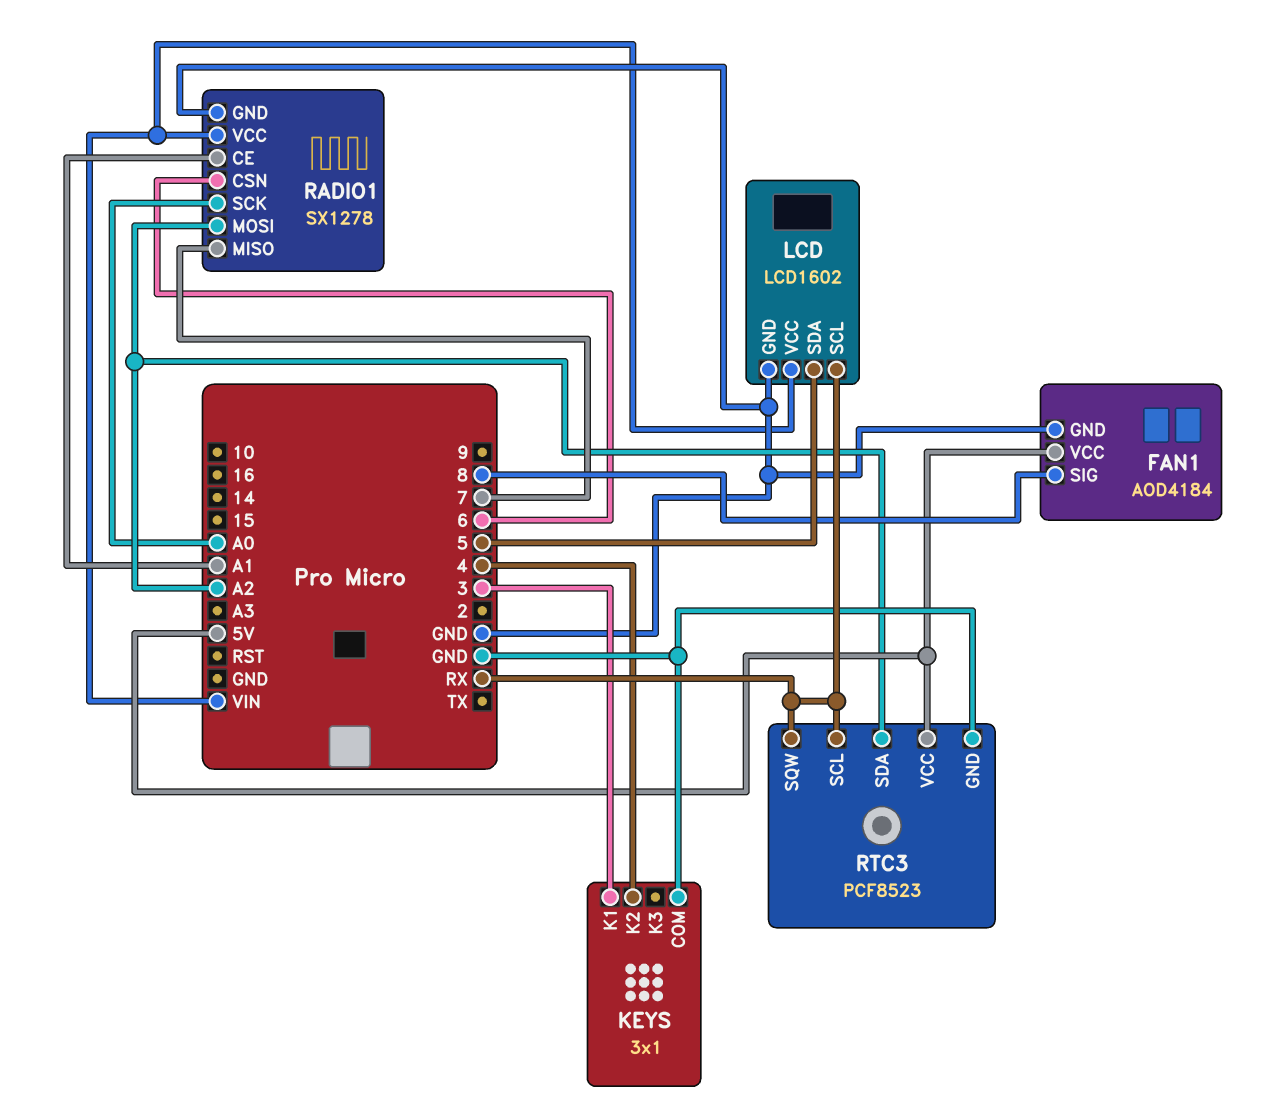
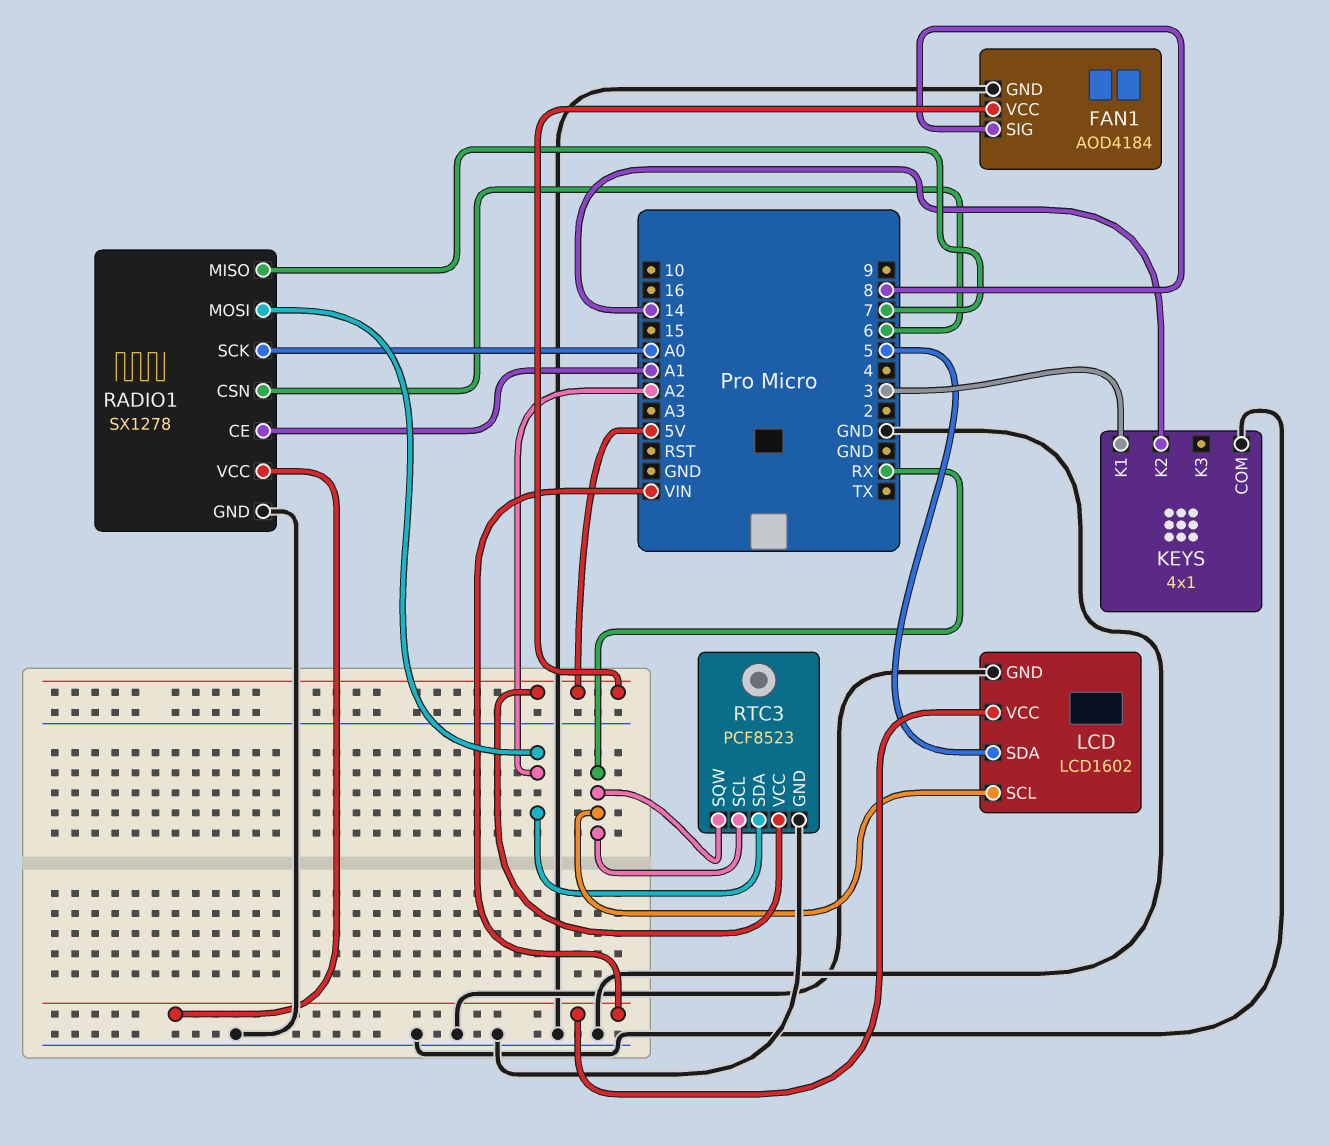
KEYS: 3x1 -> 4x1
KEYS pin K2: 4 -> 14

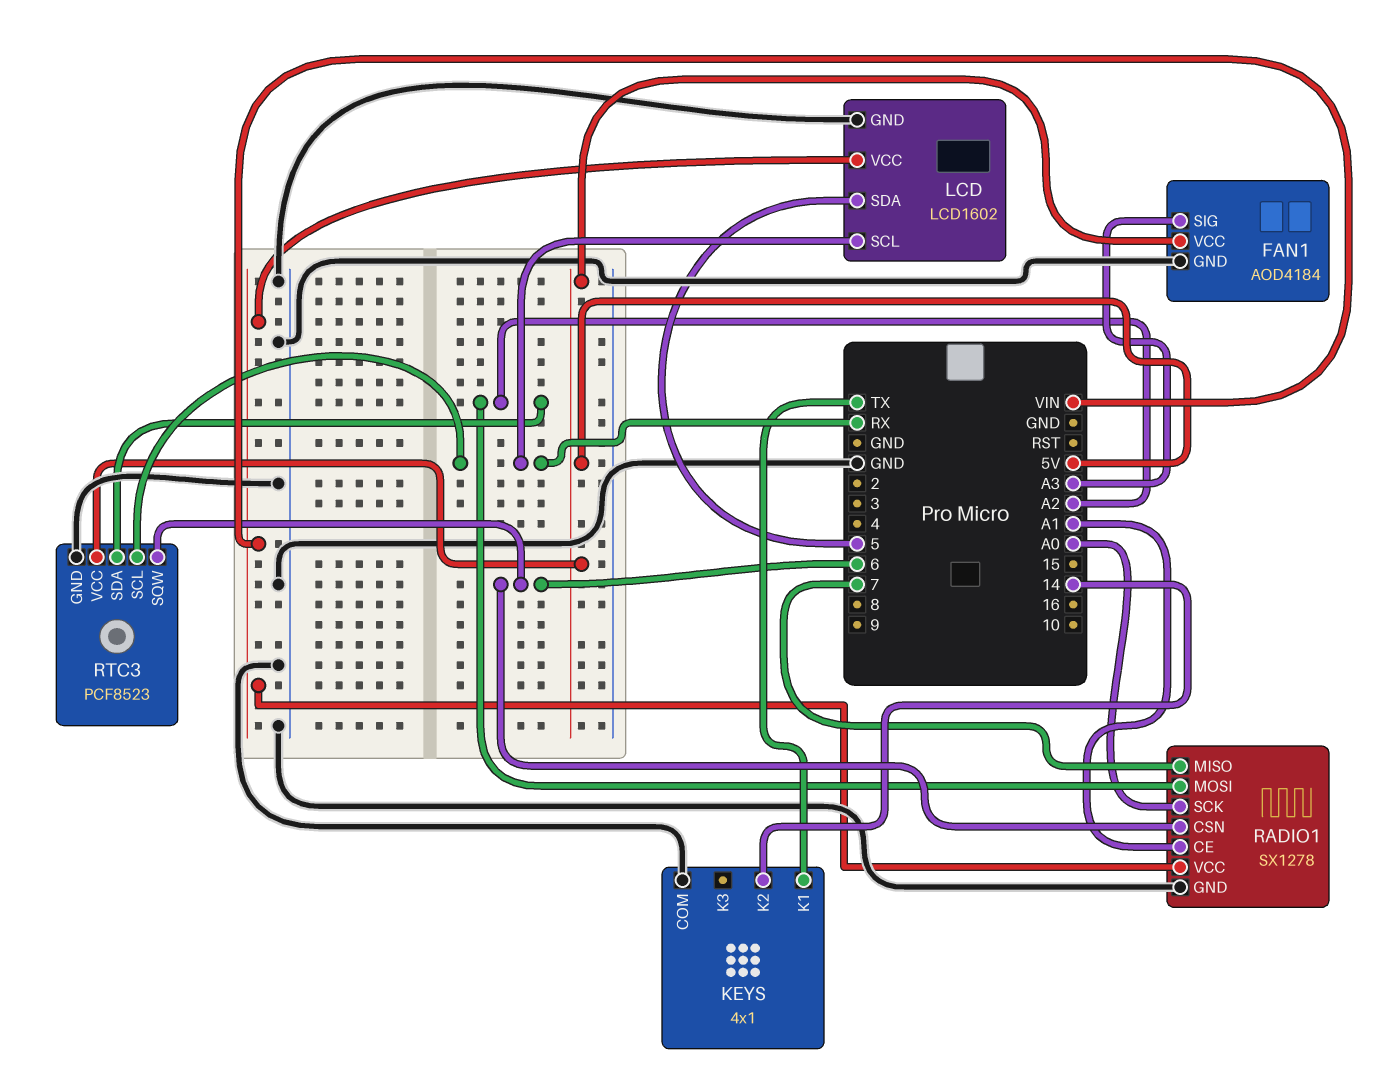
FAN1 pin SIG: 8 -> A3
KEYS pin K1: 3 -> TX
RTC3 pin SQW: RX -> 6

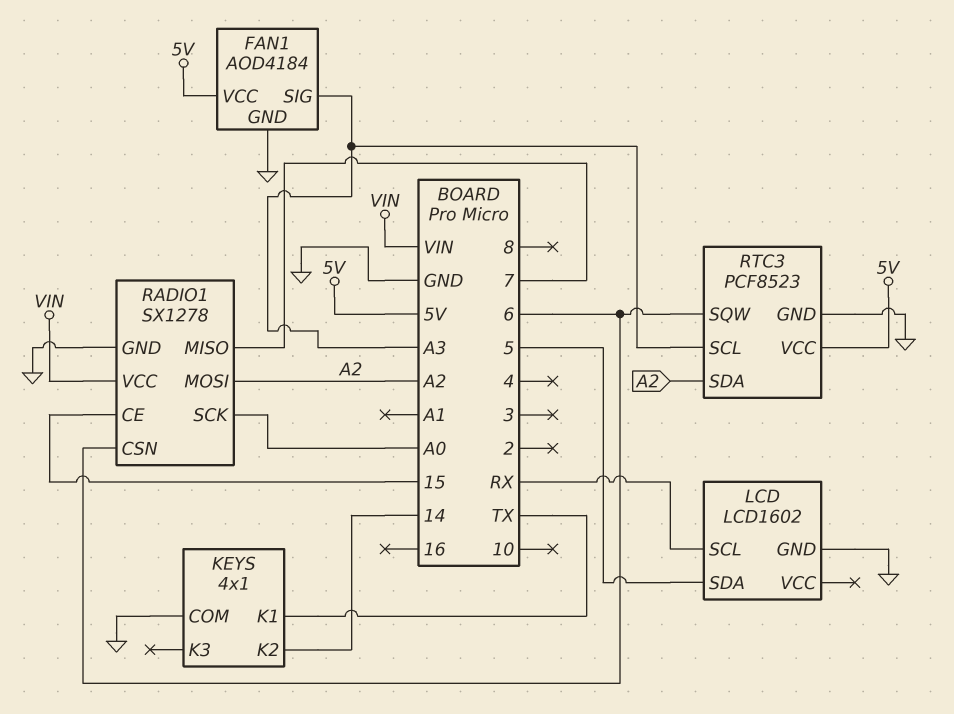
LCD pin VCC: VIN -> none
RADIO1 pin CE: A1 -> 15
RTC3 pin SCL: RX -> A3

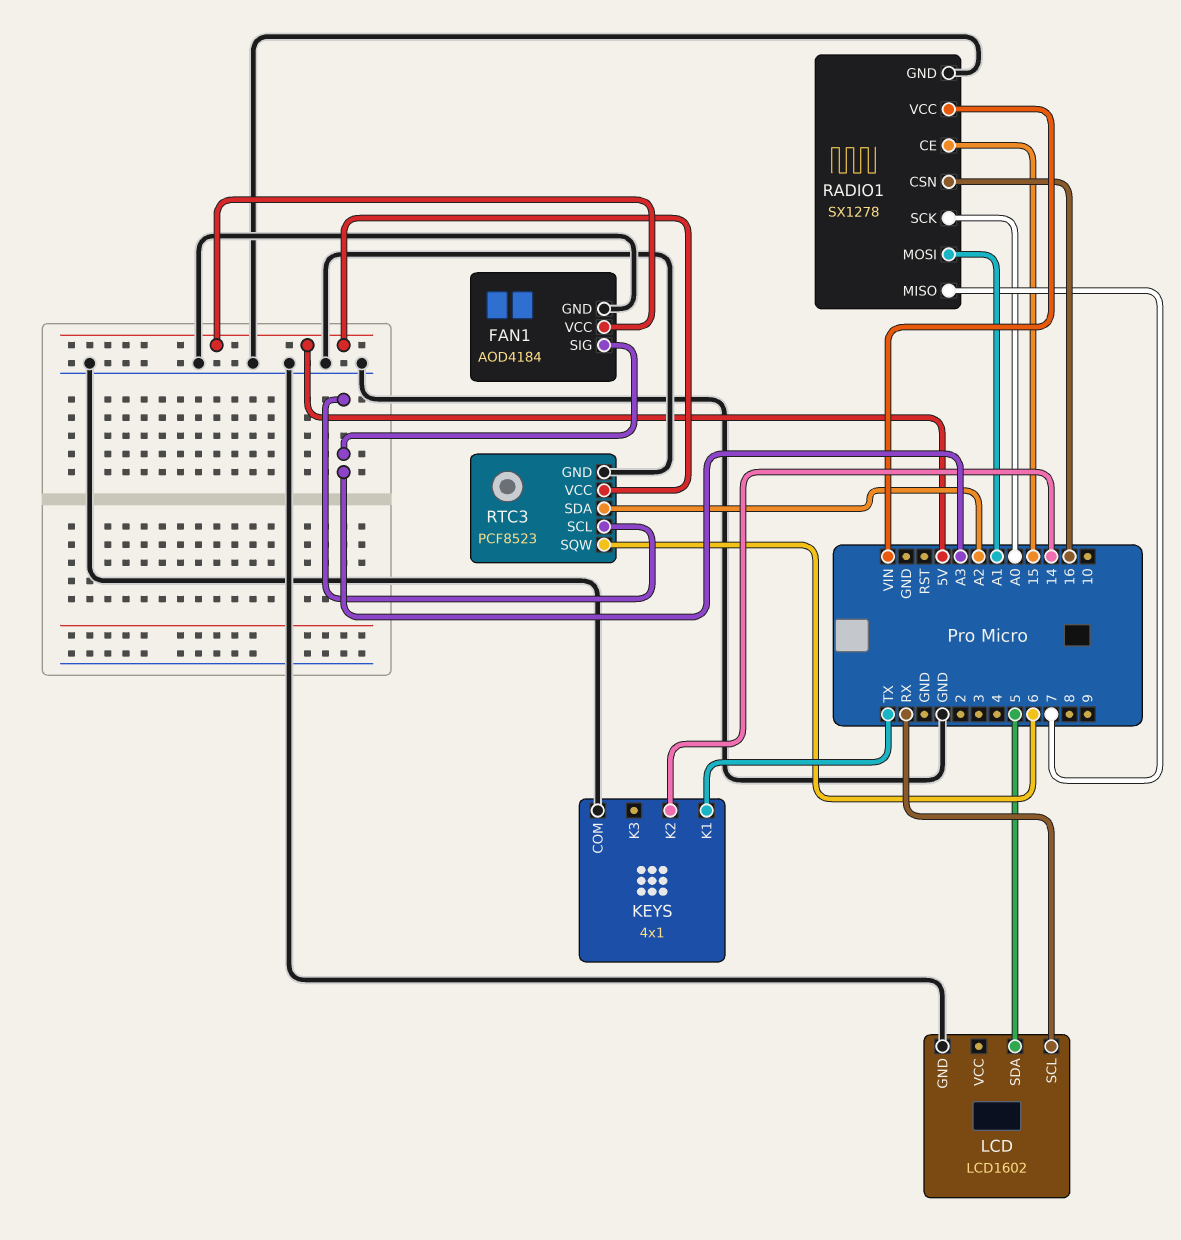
RADIO1 pin CSN: 6 -> 16
RADIO1 pin MOSI: A2 -> A1

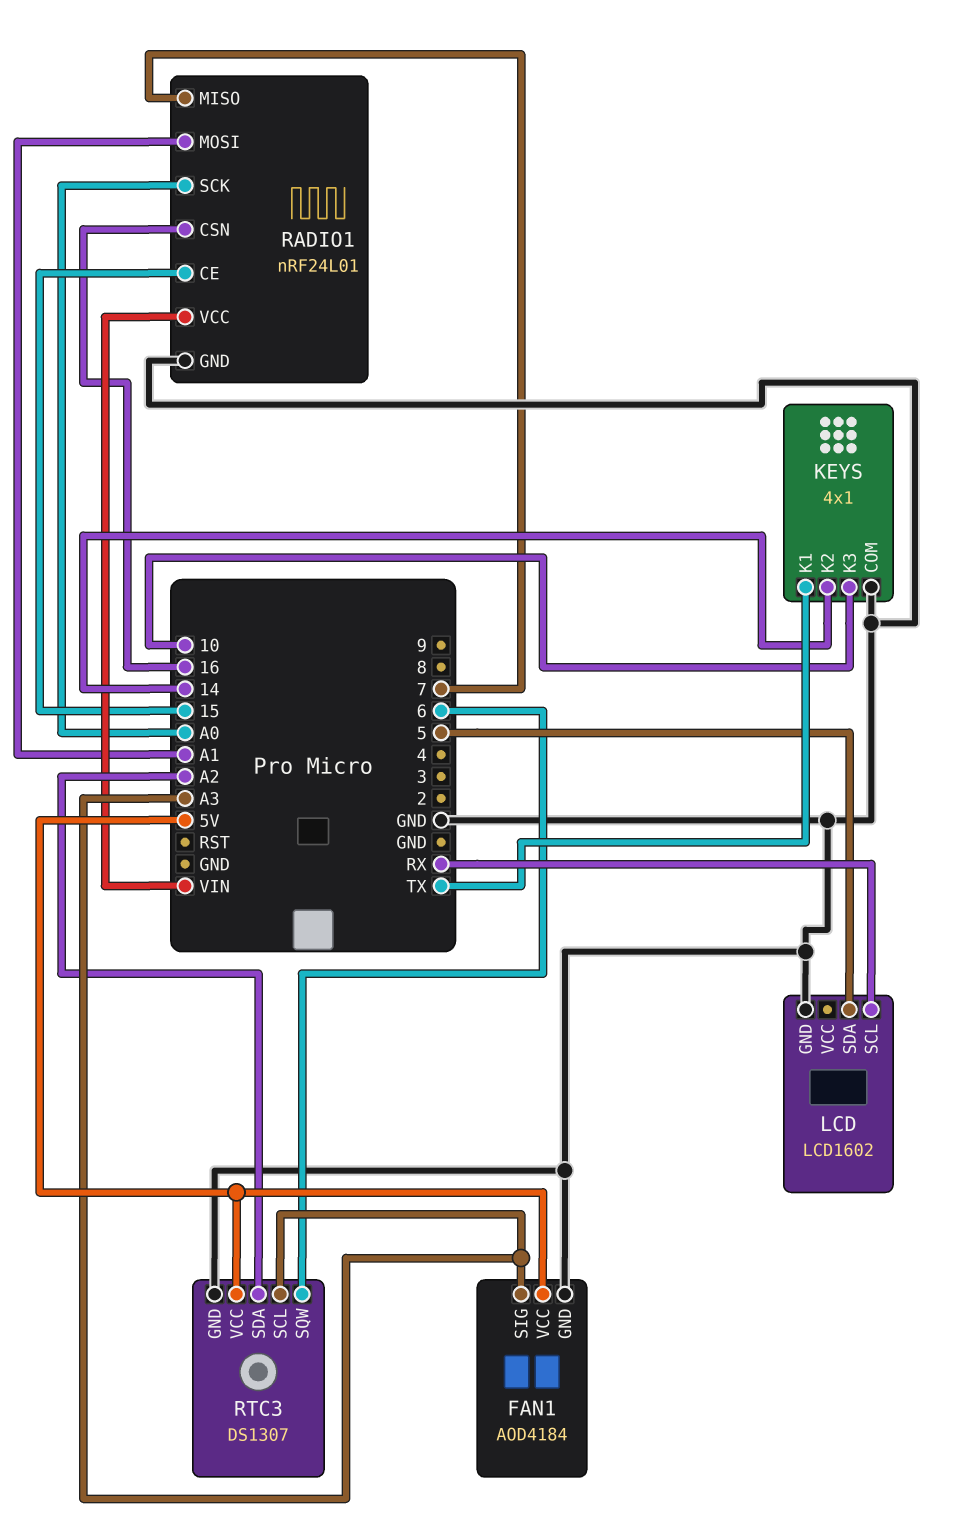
KEYS pin K3: none -> 10
RADIO1: SX1278 -> nRF24L01
RTC3: PCF8523 -> DS1307

